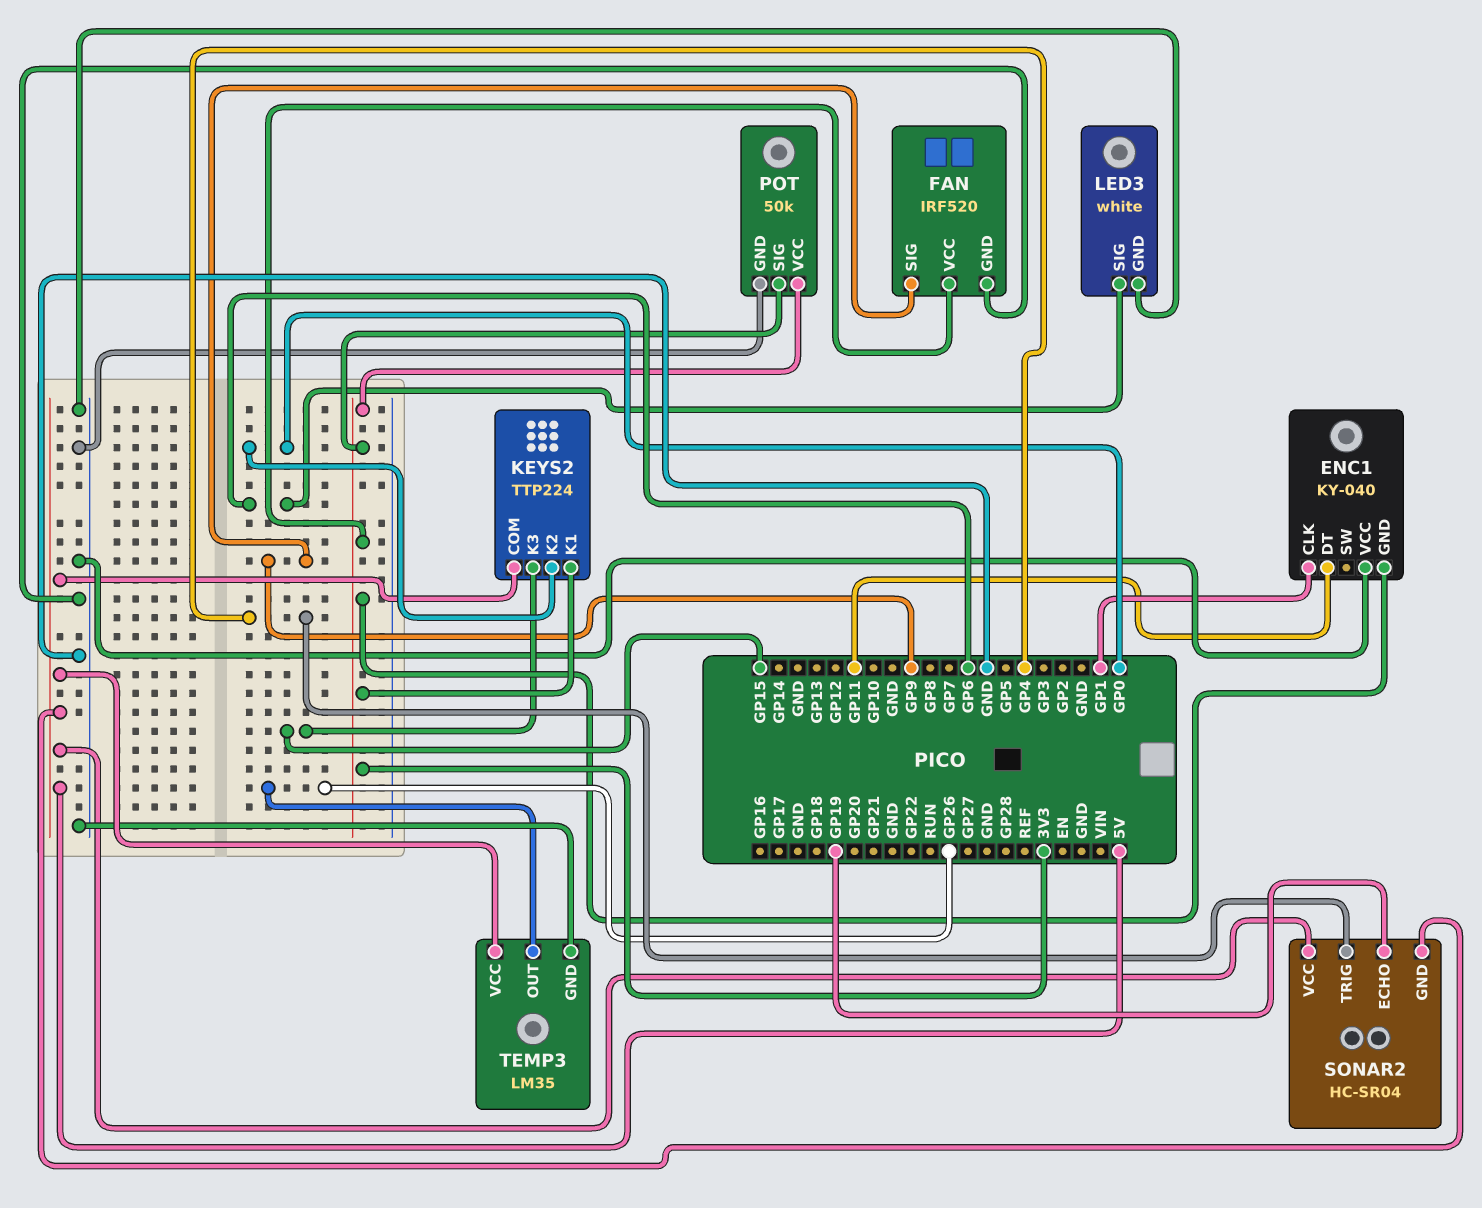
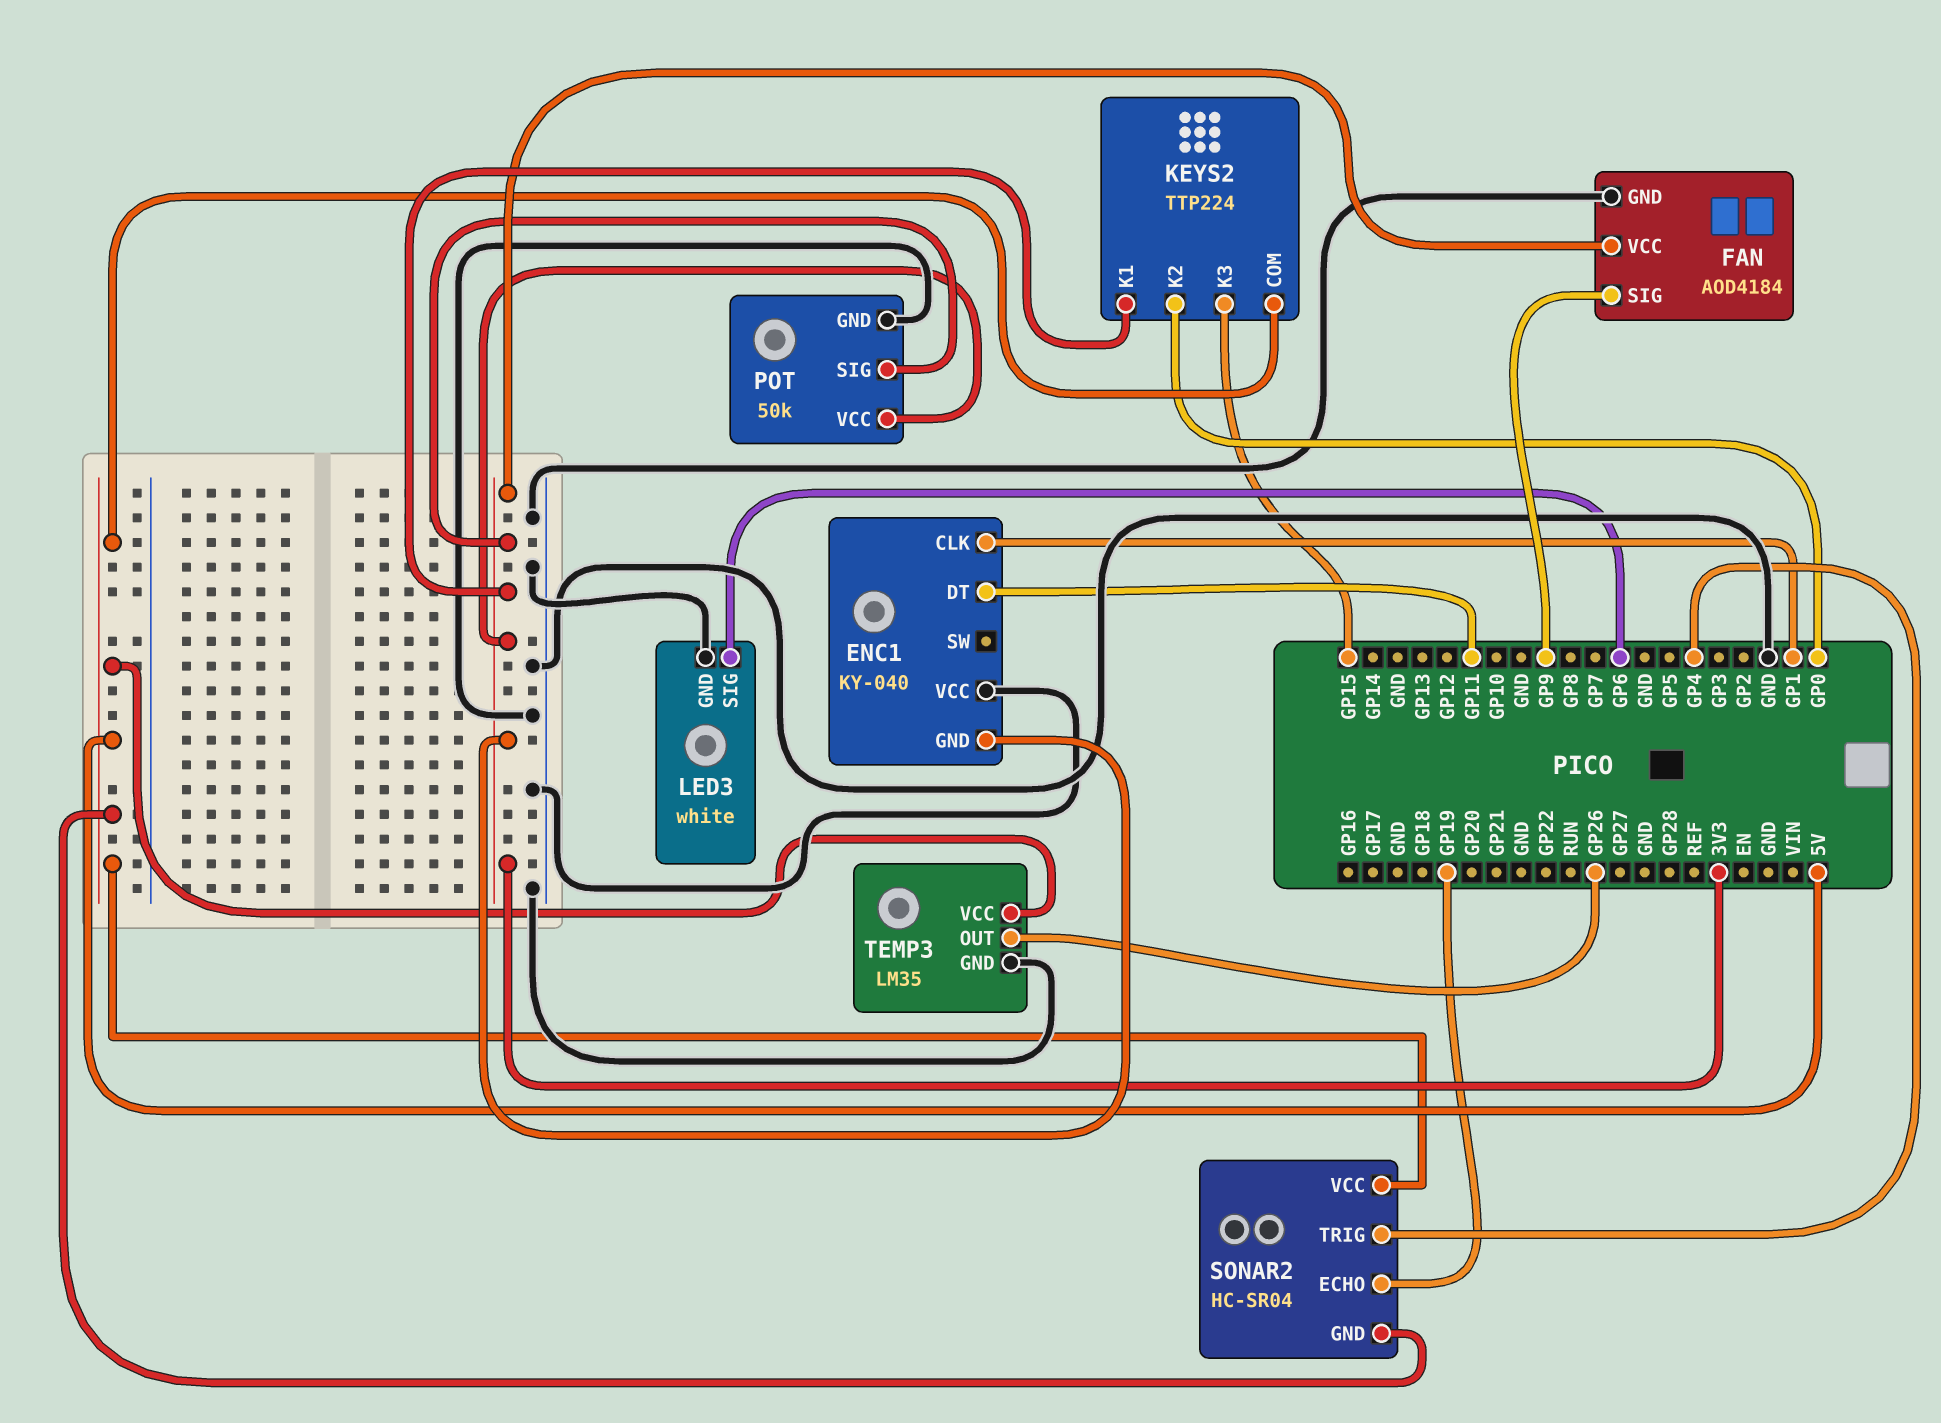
FAN: IRF520 -> AOD4184

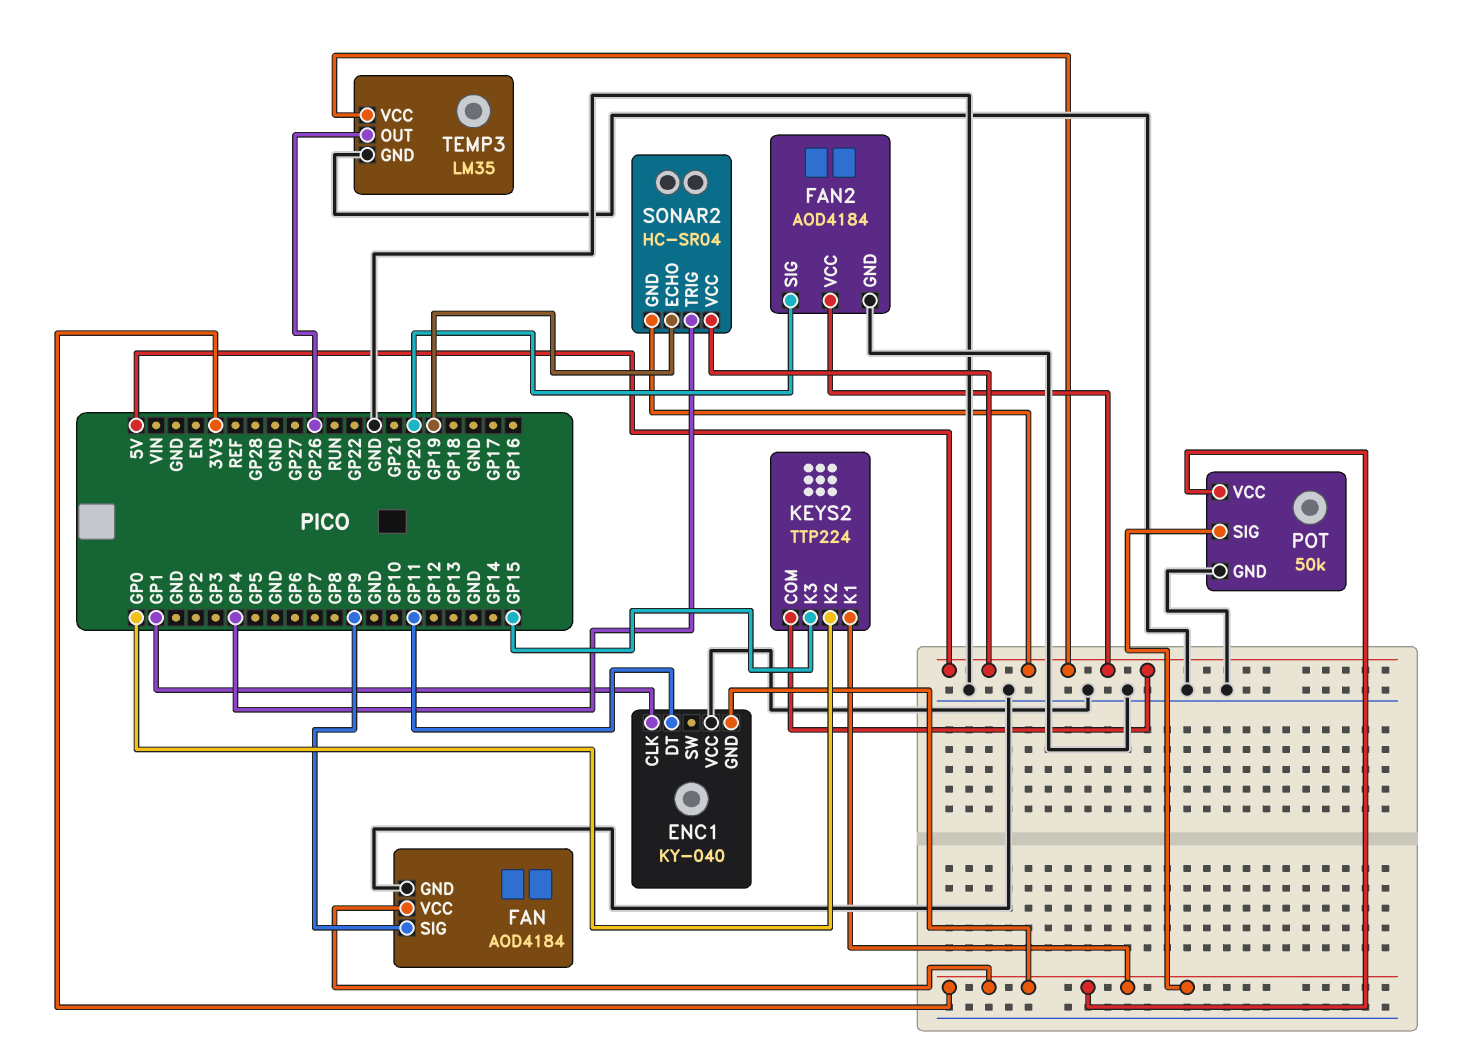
FAN2: none -> AOD4184
FAN2 pin GND: none -> GND
FAN2 pin SIG: none -> GP20
FAN2 pin VCC: none -> 5V
LED3: white -> none
LED3 pin GND: GND -> none
LED3 pin SIG: GP6 -> none

